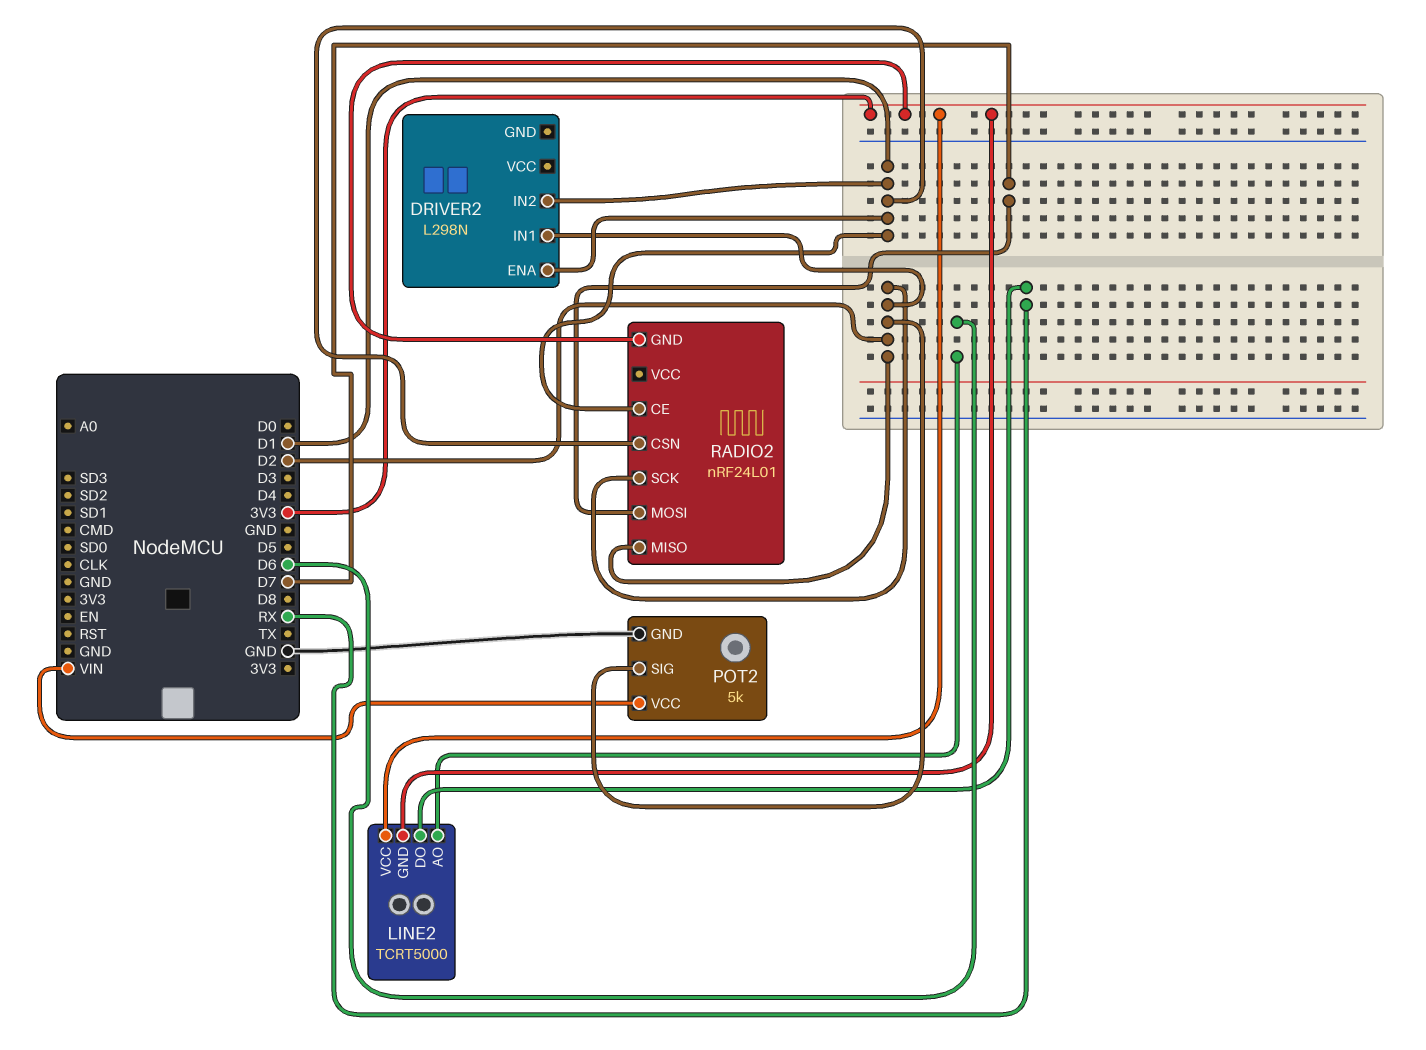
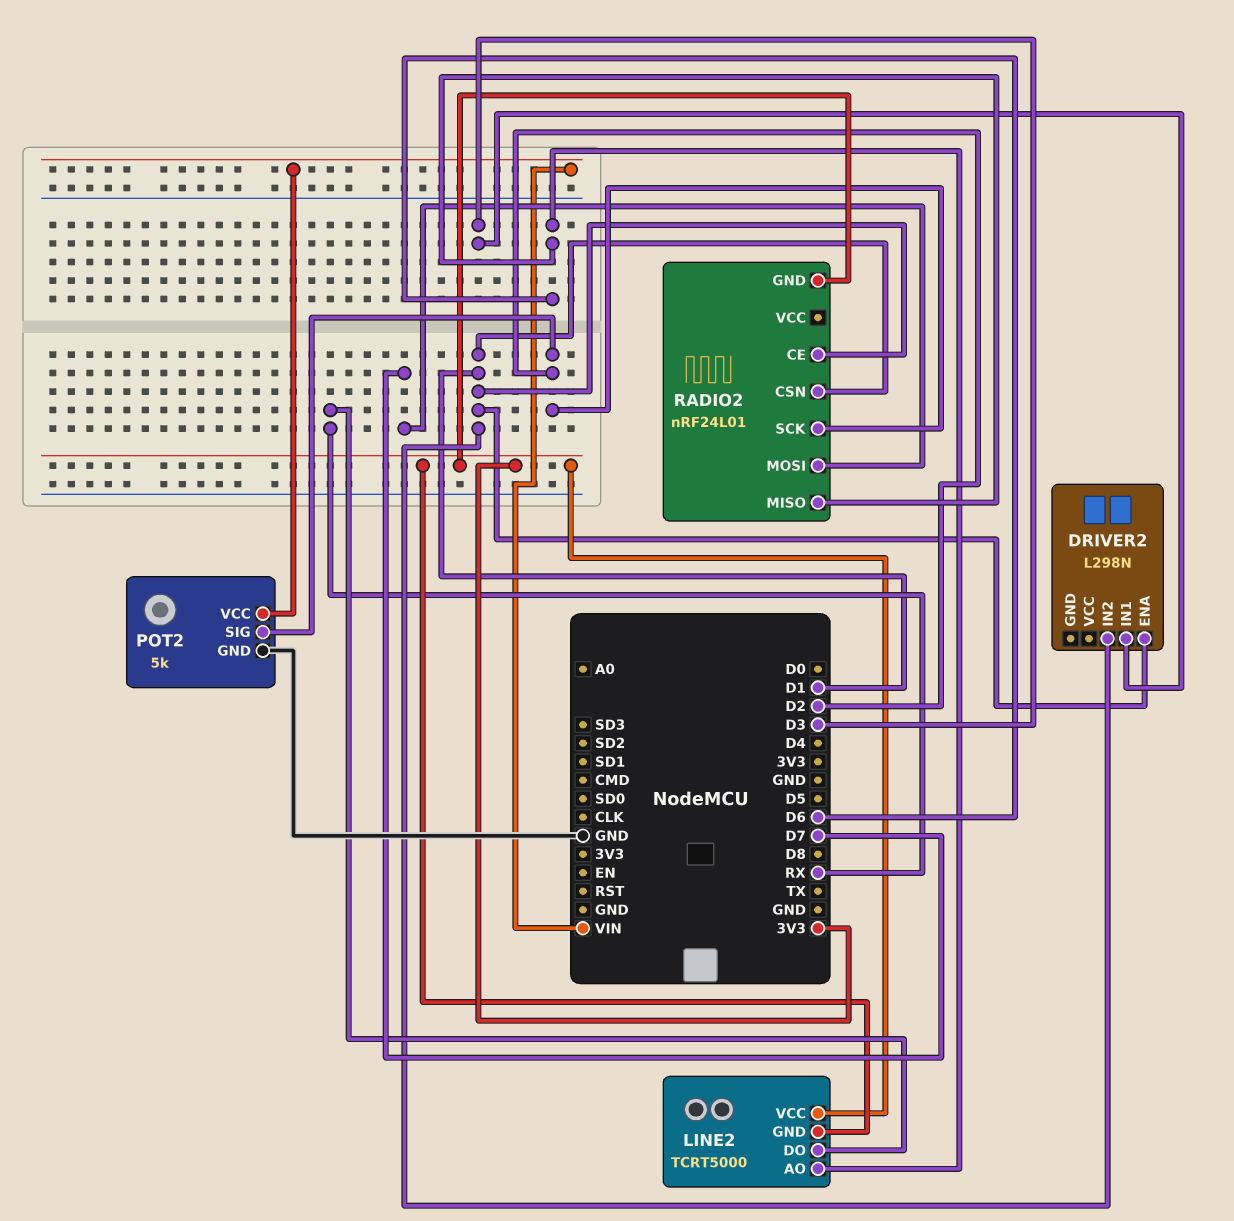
DRIVER2 pin IN1: D2 -> D3
RADIO2 pin MISO: D2 -> D6

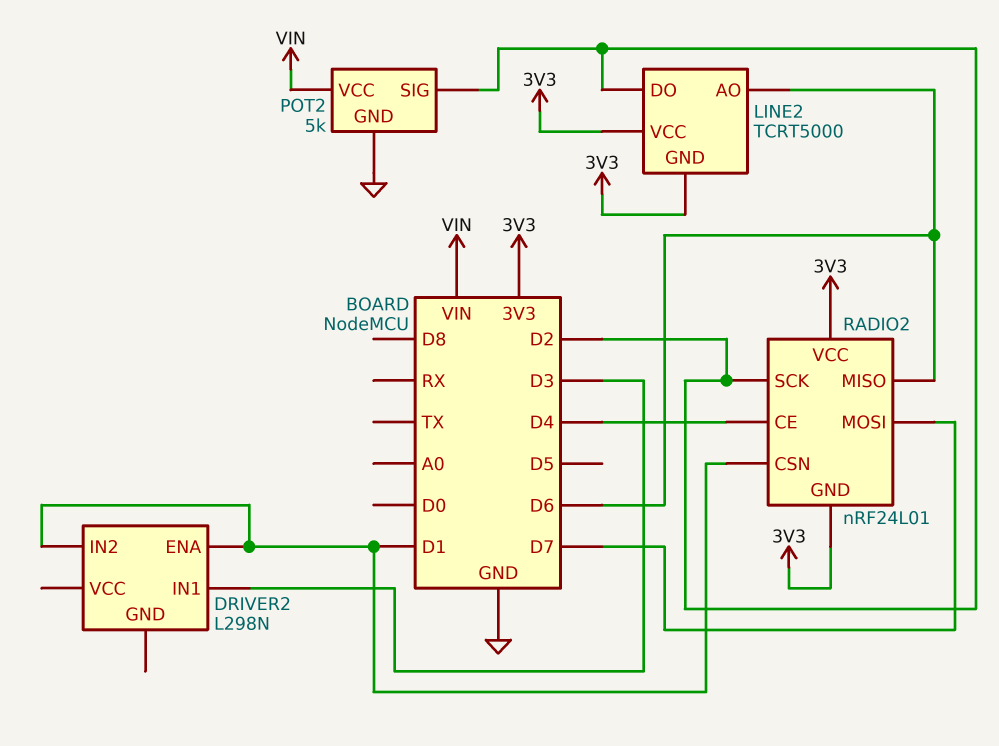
LINE2 pin DO: RX -> D2
RADIO2 pin CE: D1 -> D4
RADIO2 pin VCC: none -> 3V3

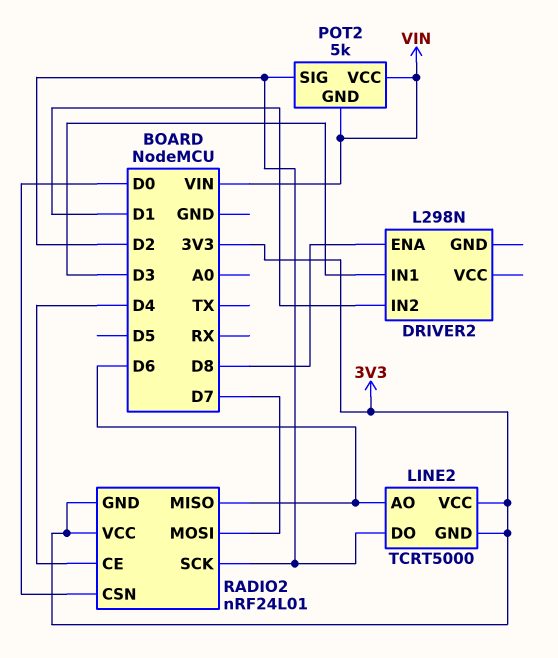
DRIVER2 pin ENA: D1 -> D8
POT2 pin GND: GND -> VIN
RADIO2 pin CSN: D1 -> D0

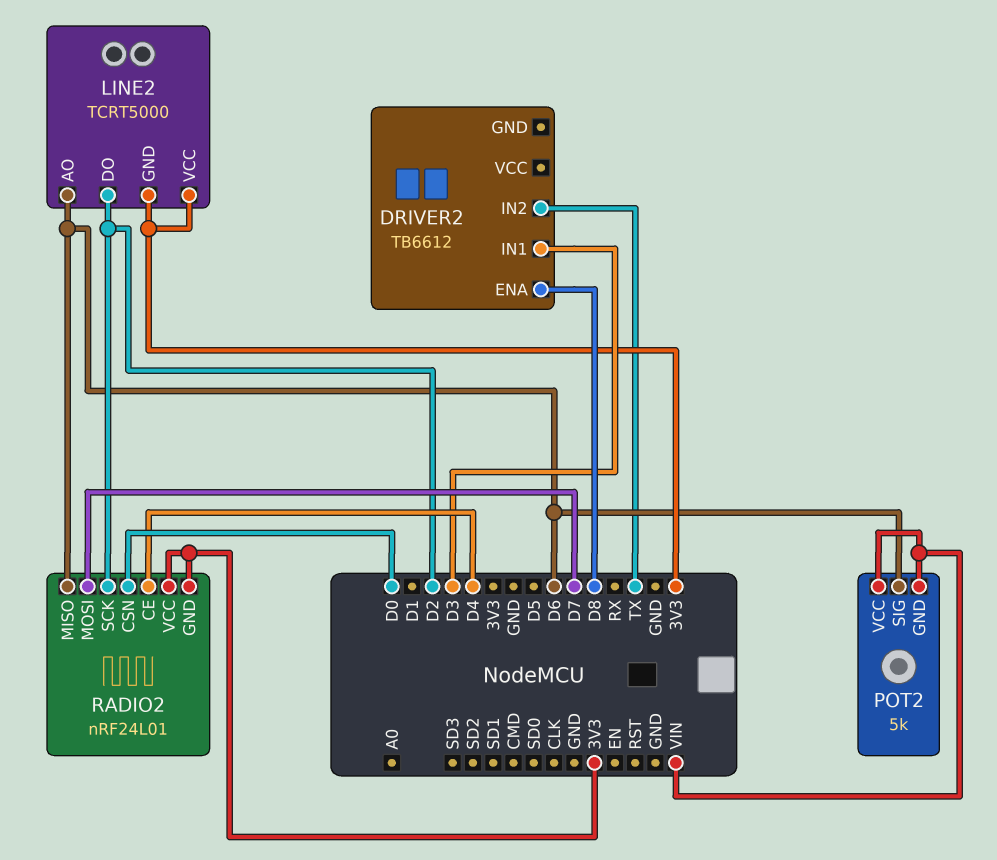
DRIVER2: L298N -> TB6612
DRIVER2 pin IN2: D1 -> TX
POT2 pin SIG: D2 -> D6

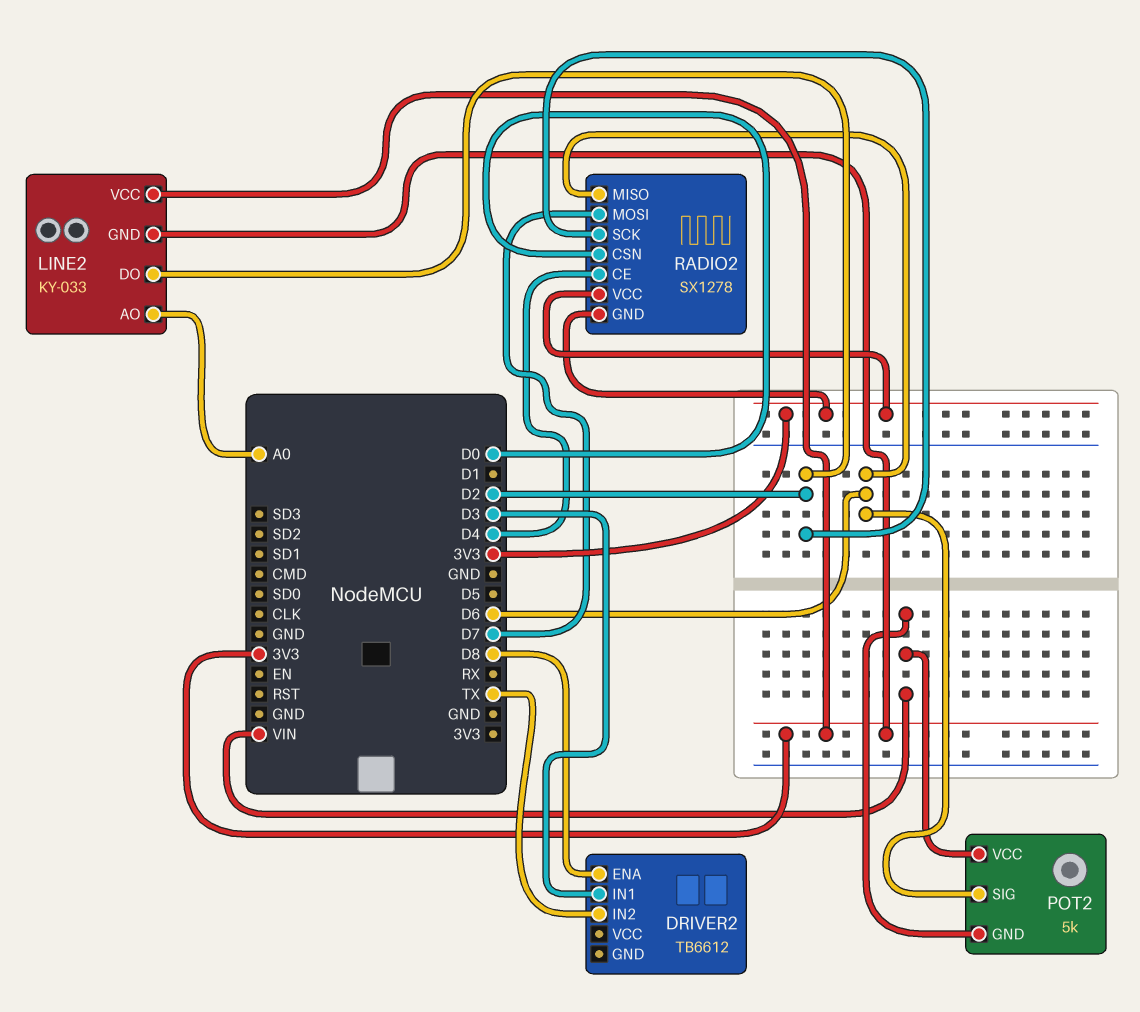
LINE2: TCRT5000 -> KY-033
LINE2 pin AO: D6 -> A0
RADIO2: nRF24L01 -> SX1278

